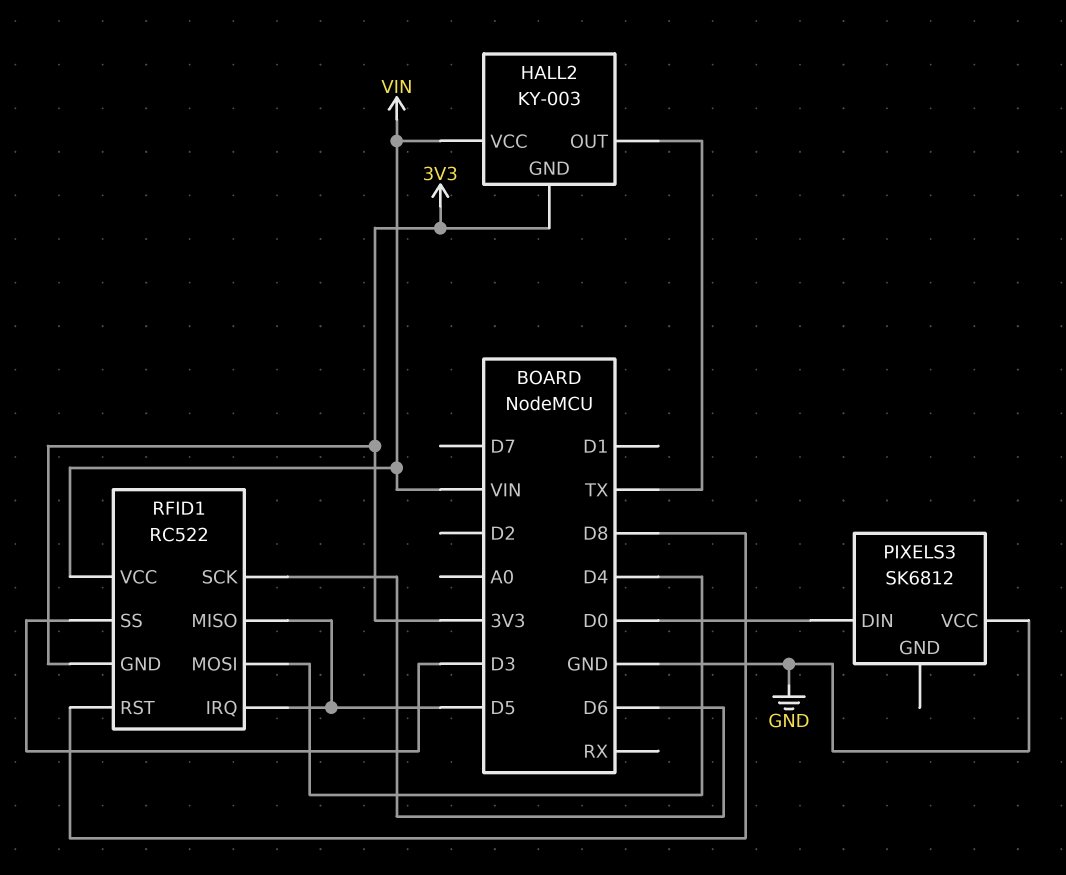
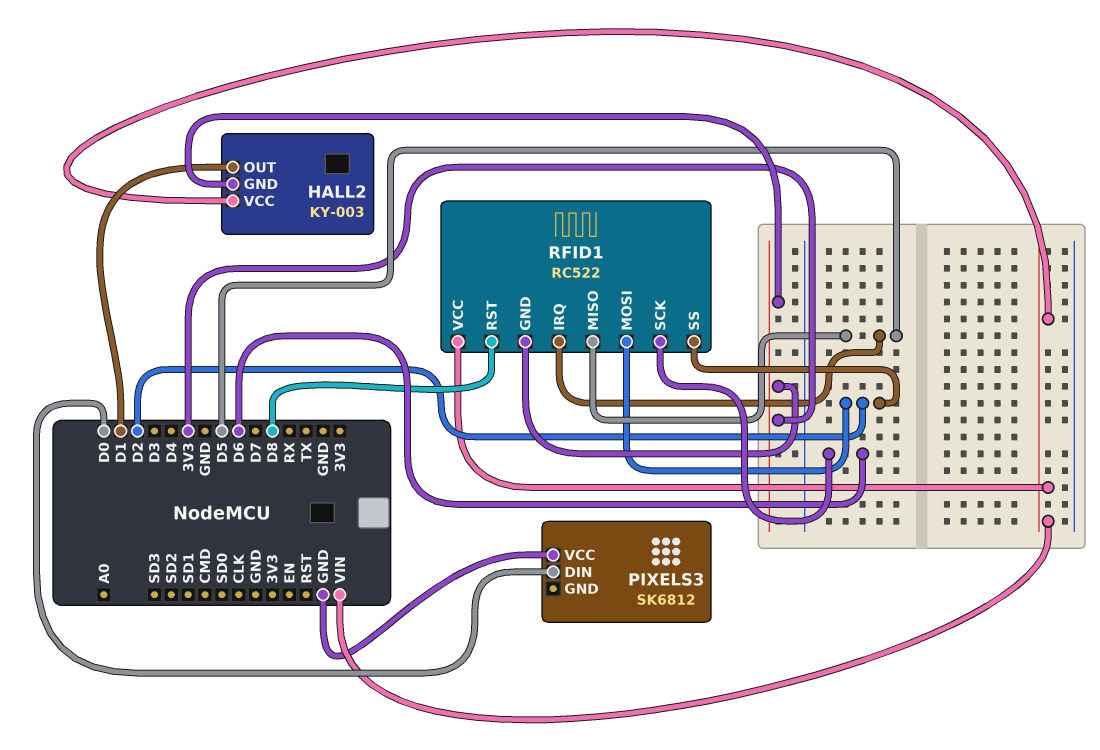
HALL2 pin OUT: TX -> D1
RFID1 pin MOSI: D4 -> D2
RFID1 pin SS: D3 -> D2

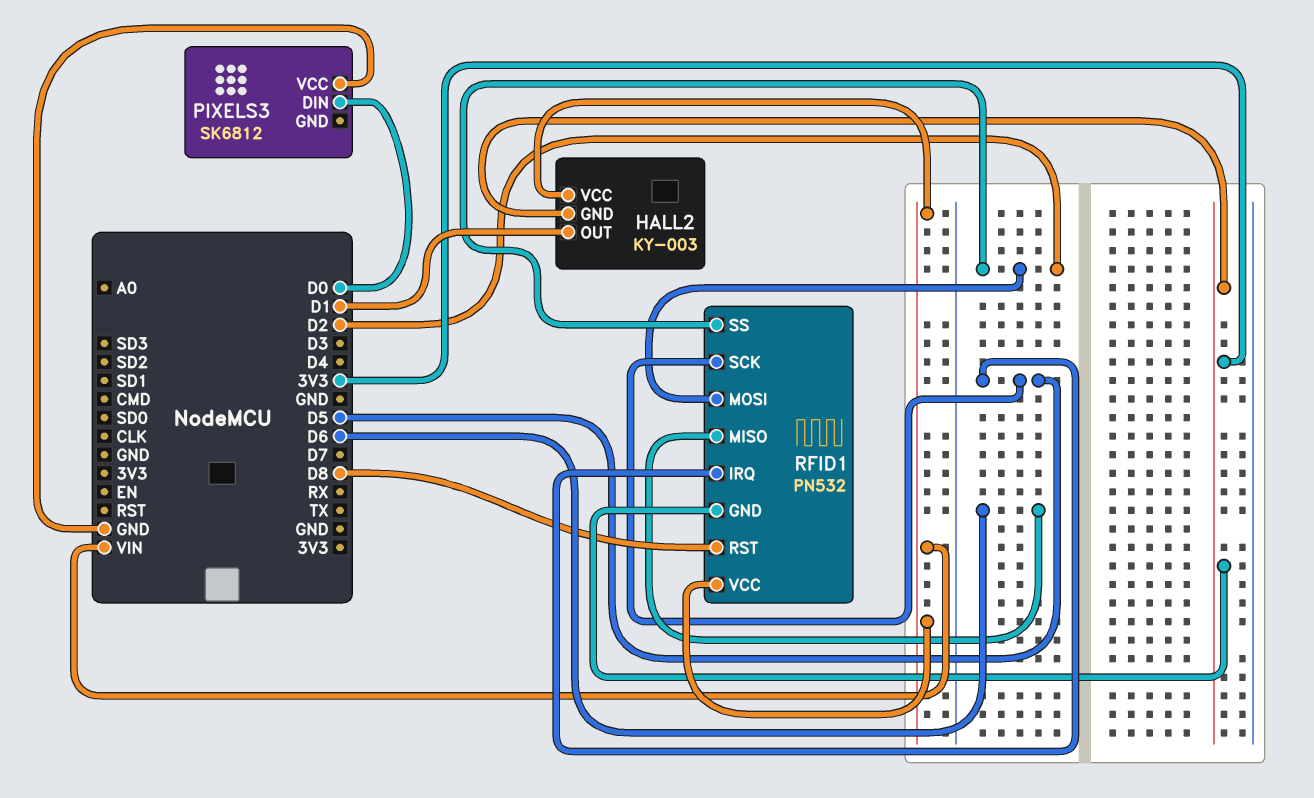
RFID1: RC522 -> PN532
RFID1 pin MISO: D5 -> D6
RFID1 pin SCK: D6 -> D5

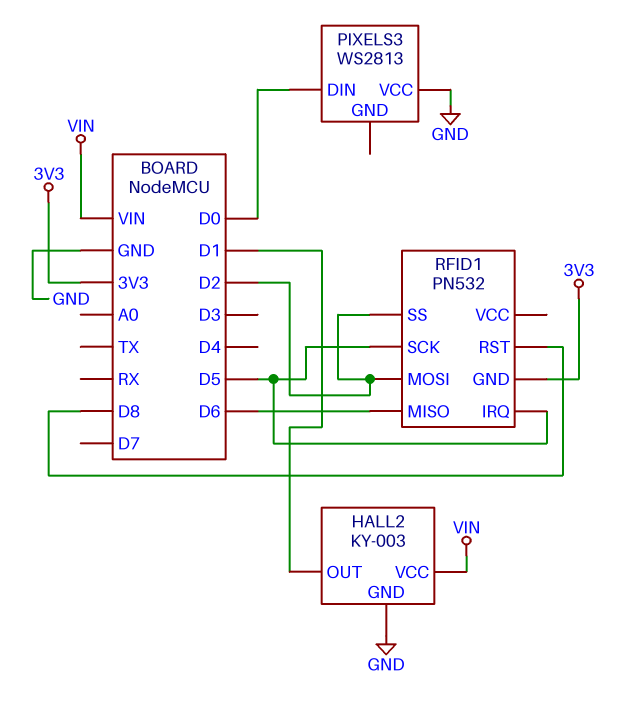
HALL2 pin GND: 3V3 -> GND
PIXELS3: SK6812 -> WS2813
RFID1 pin VCC: VIN -> none

